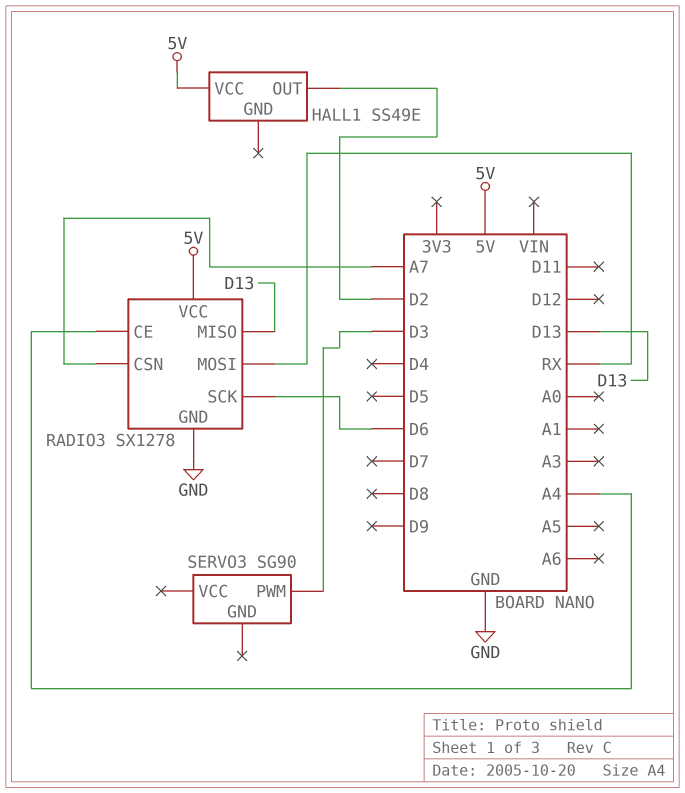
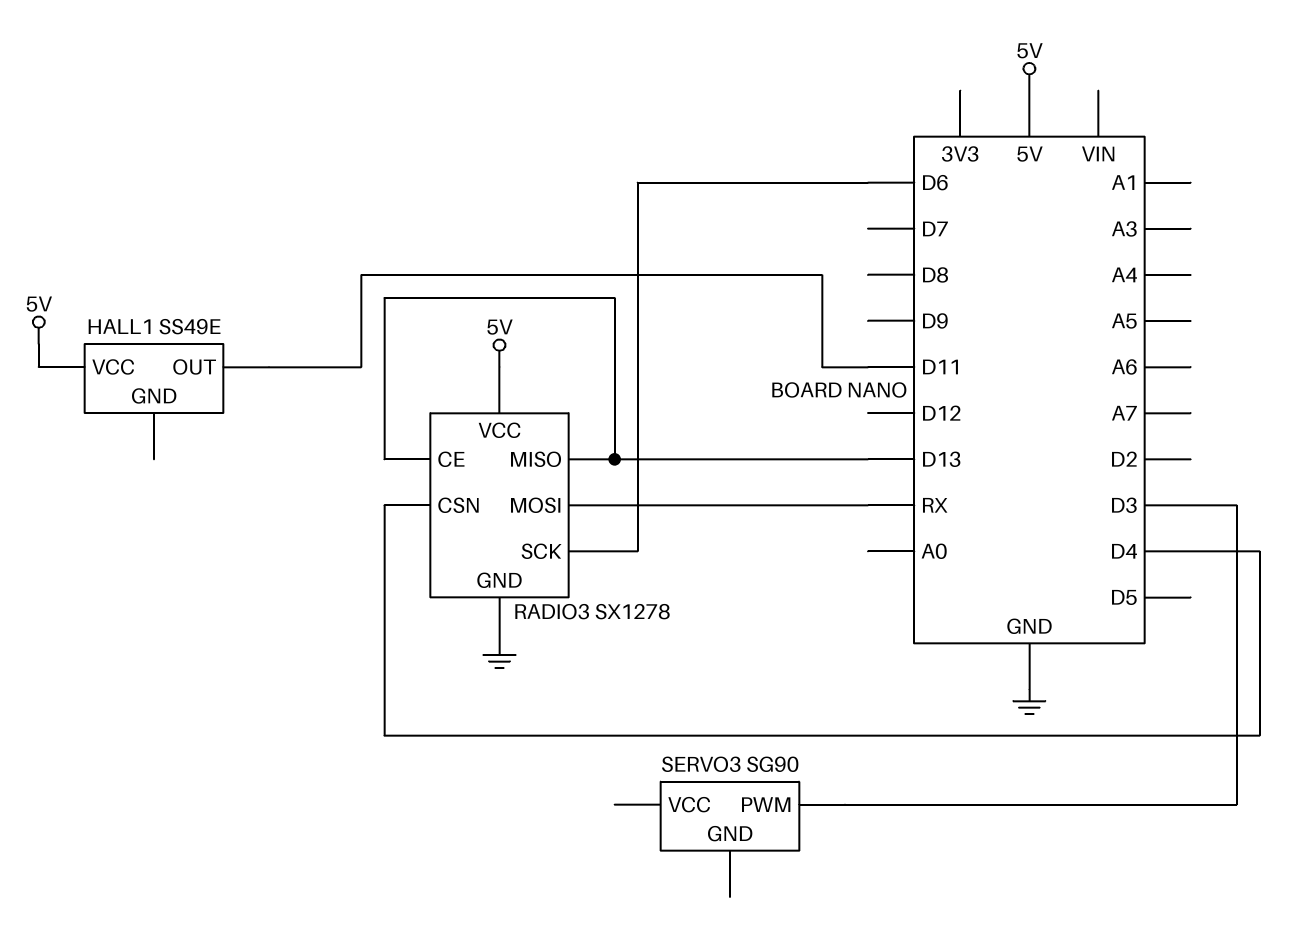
HALL1 pin OUT: D2 -> D11
RADIO3 pin CE: A4 -> D13
RADIO3 pin CSN: A7 -> D4

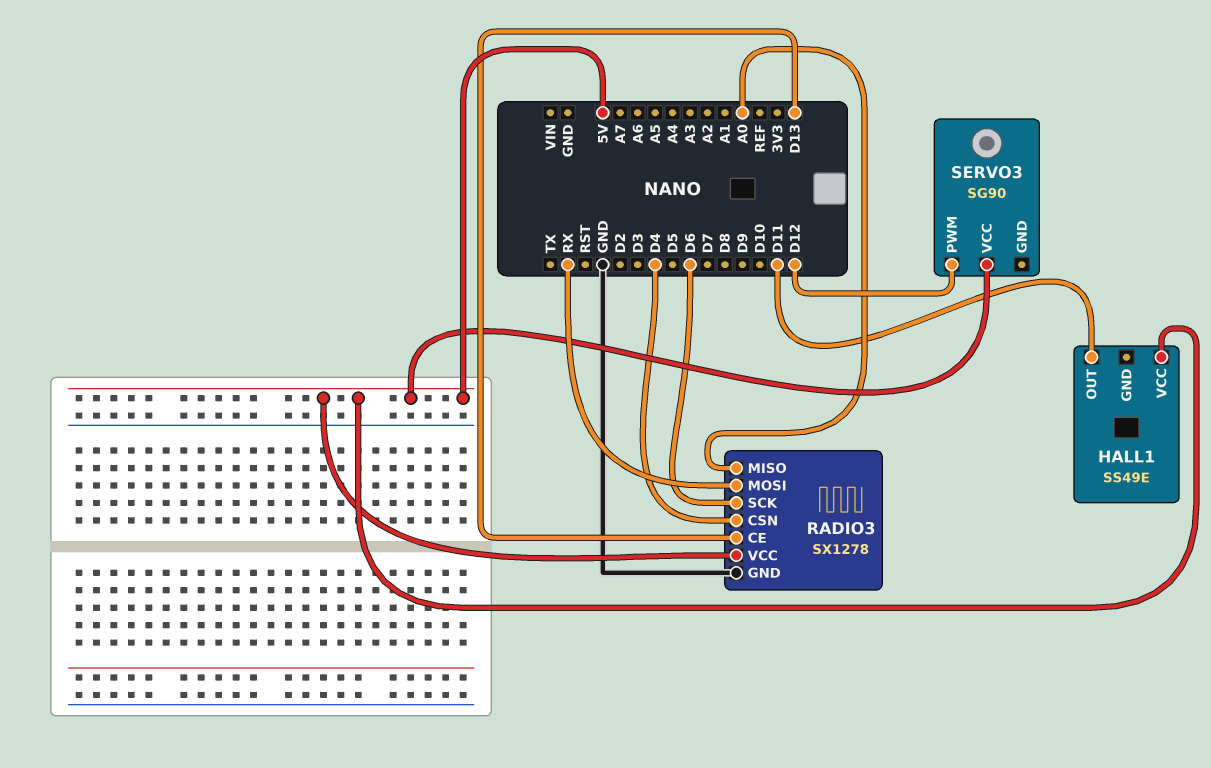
RADIO3 pin MISO: D13 -> A0
SERVO3 pin PWM: D3 -> D12
SERVO3 pin VCC: none -> 5V

